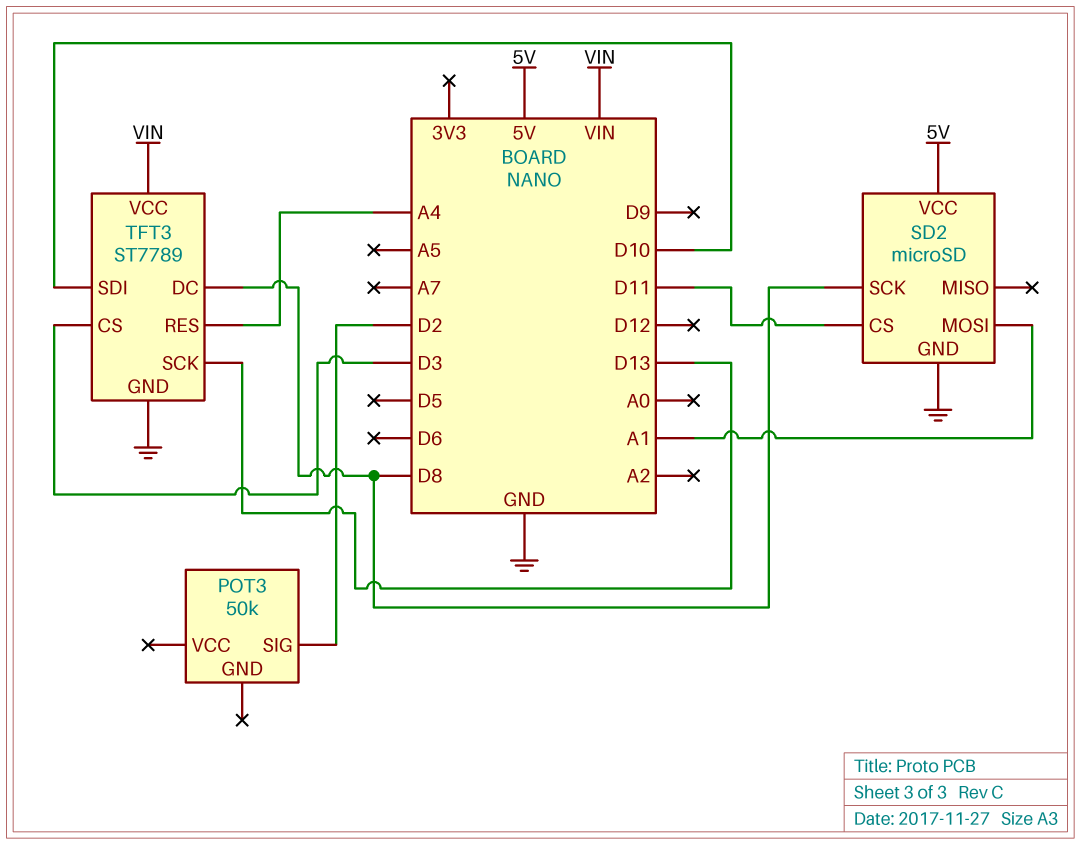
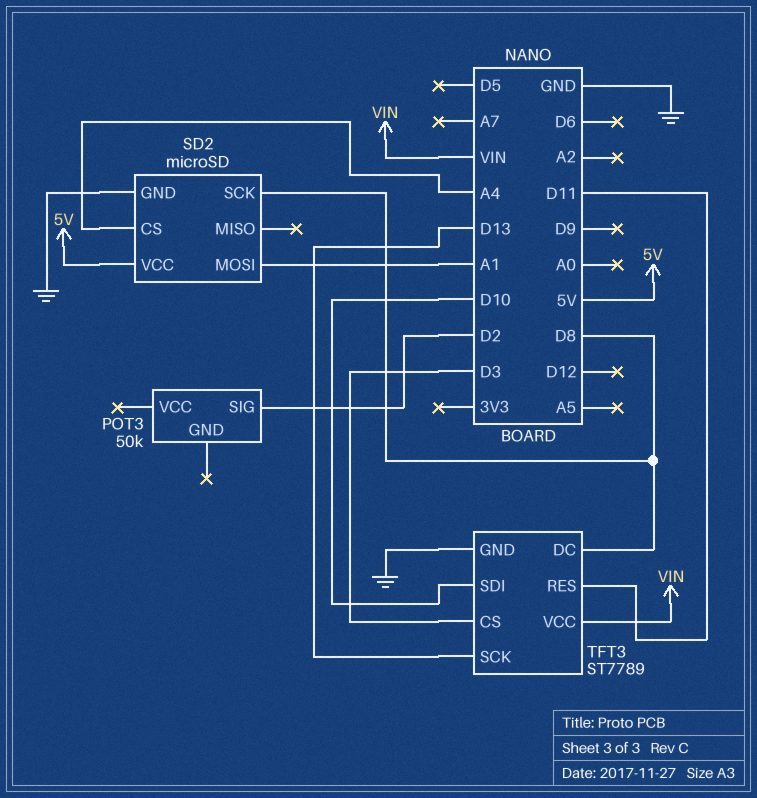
SD2 pin CS: D11 -> A4
TFT3 pin RES: A4 -> D11

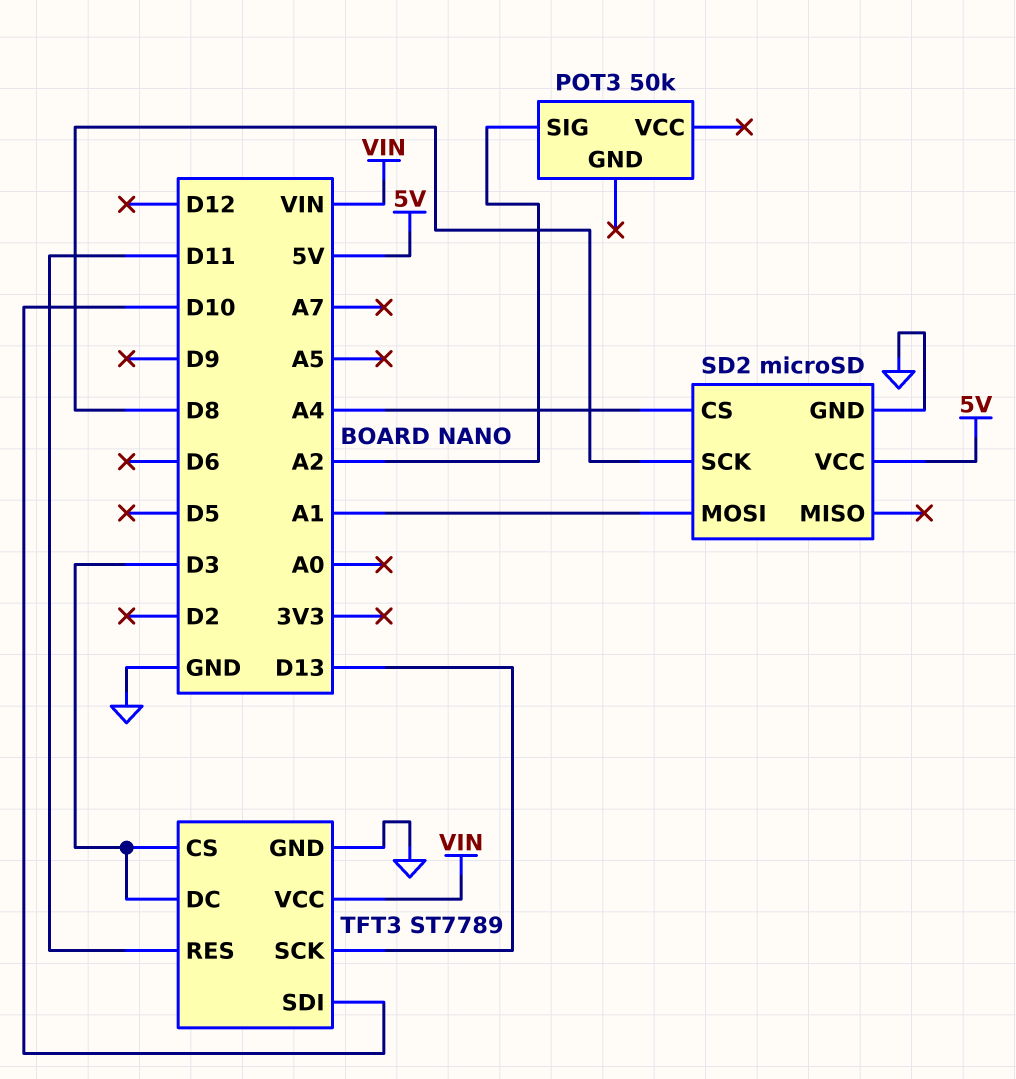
POT3 pin SIG: D2 -> A2
TFT3 pin DC: D8 -> D3

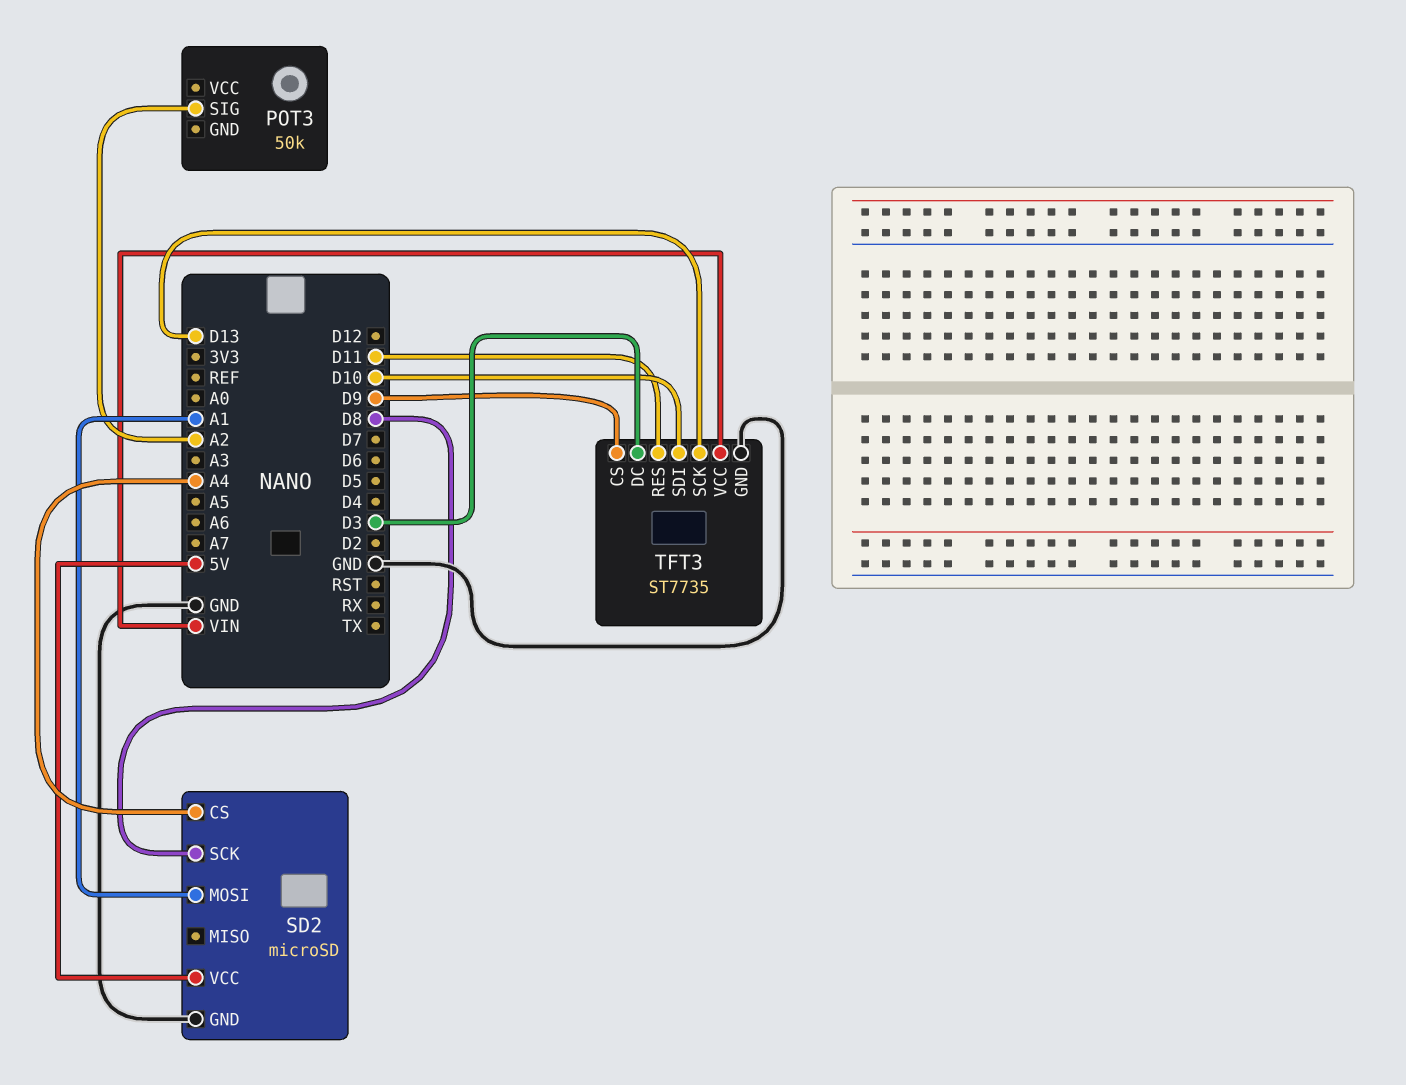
TFT3: ST7789 -> ST7735
TFT3 pin CS: D3 -> D9

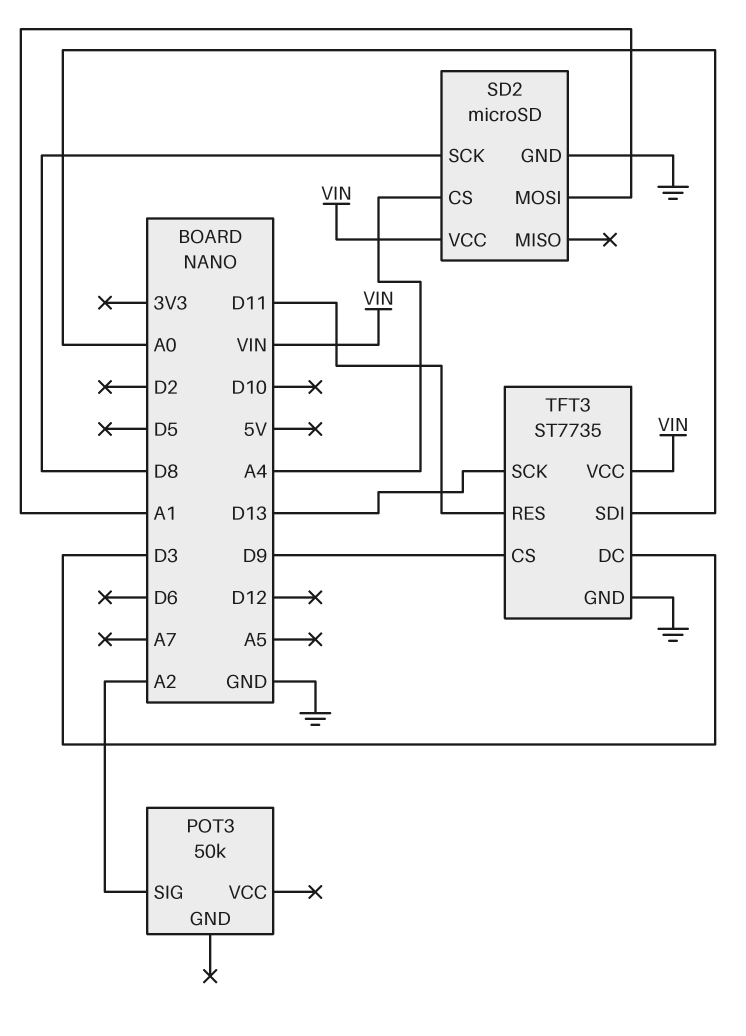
SD2 pin VCC: 5V -> VIN
TFT3 pin SDI: D10 -> A0

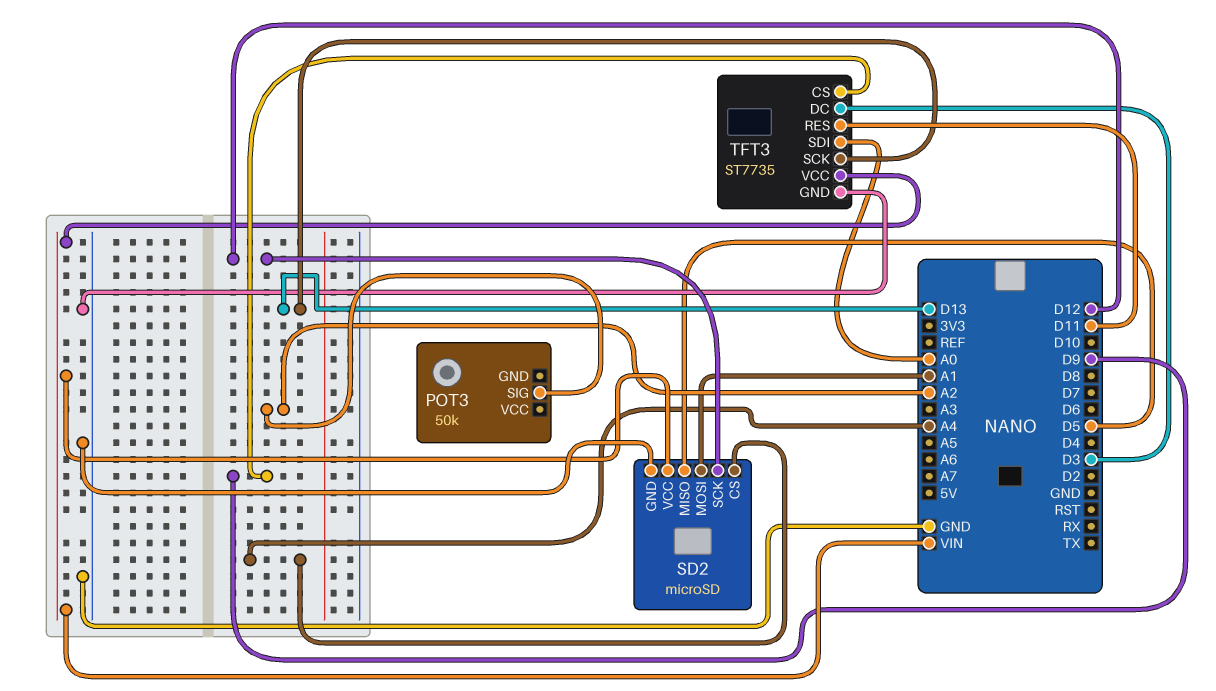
SD2 pin MISO: none -> D5
SD2 pin SCK: D8 -> D12

